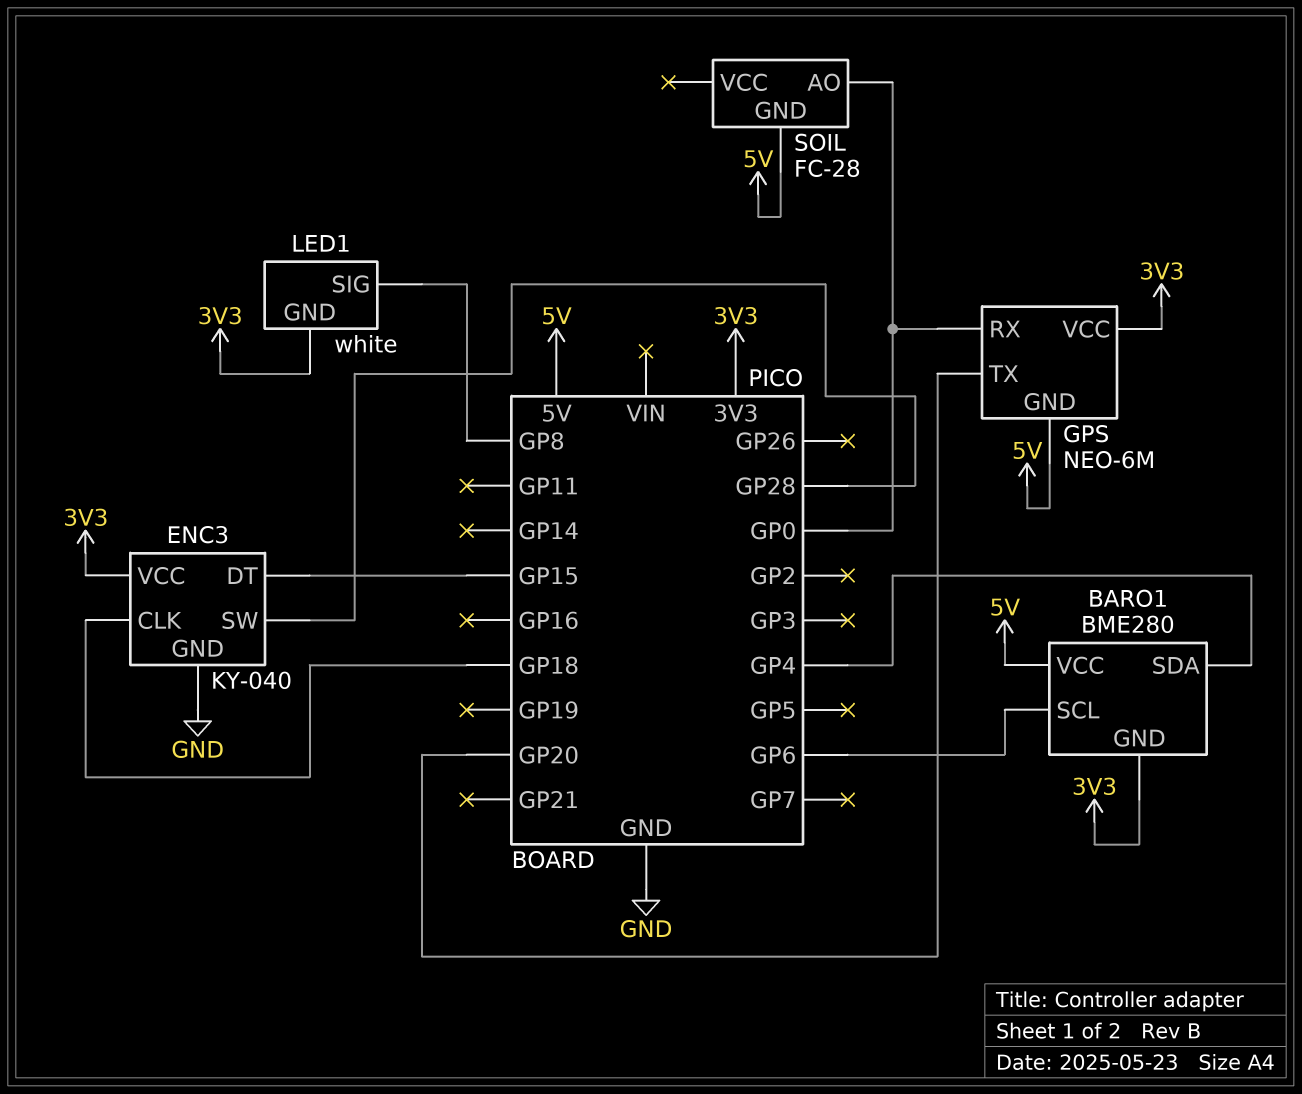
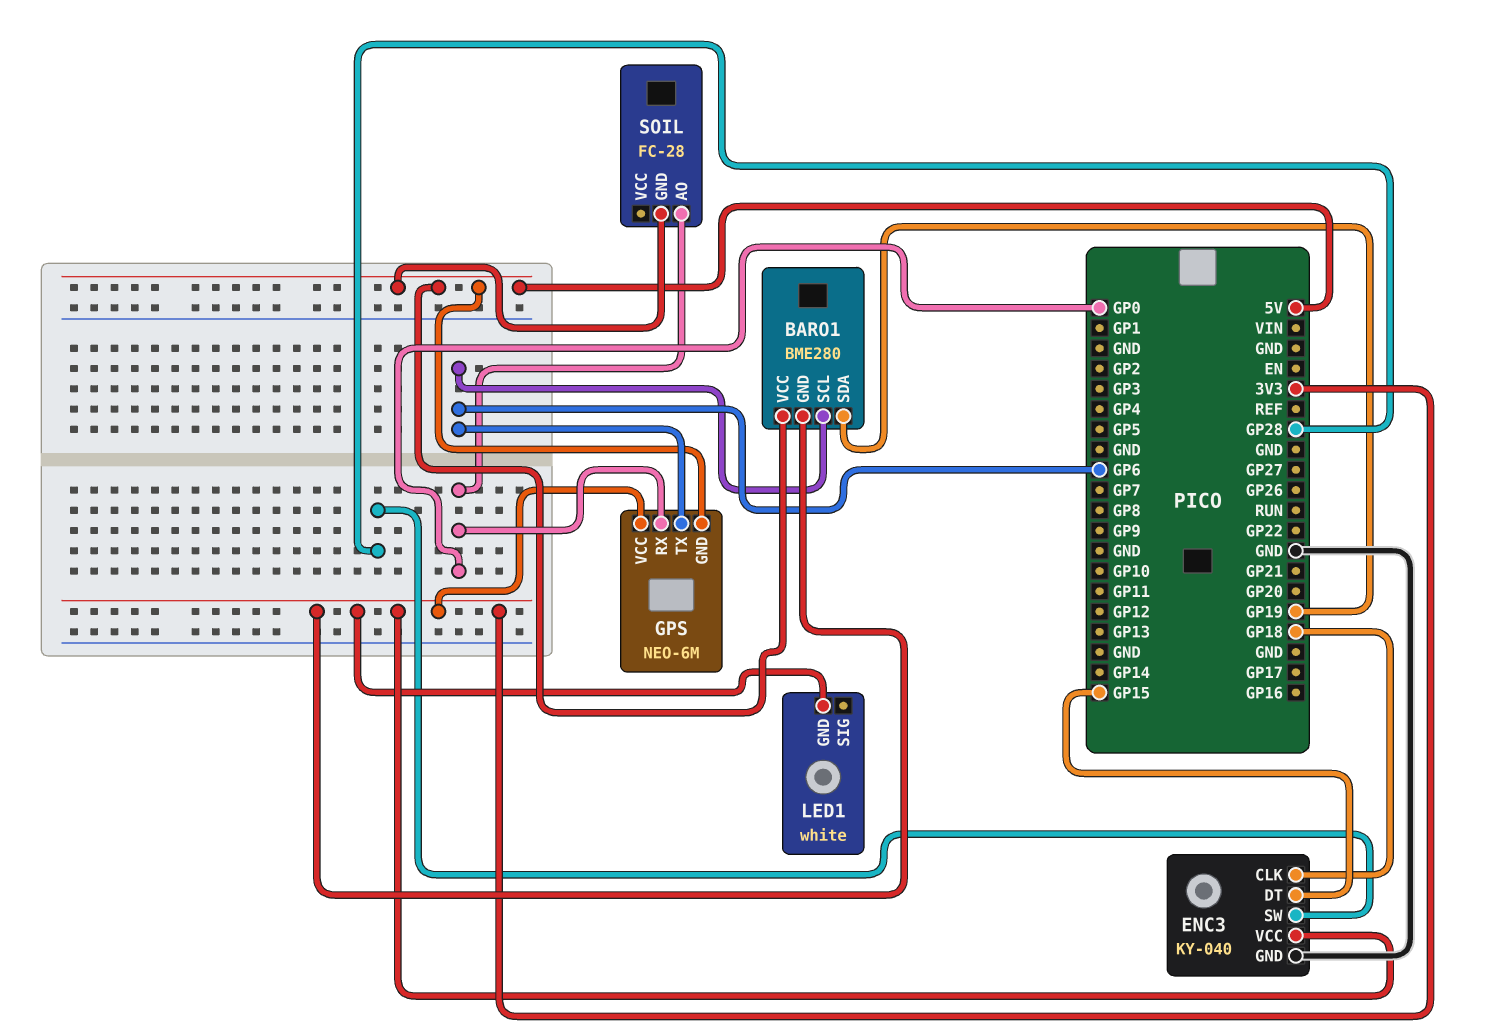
BARO1 pin SDA: GP4 -> GP19
GPS pin TX: GP20 -> GP6
LED1 pin SIG: GP8 -> none

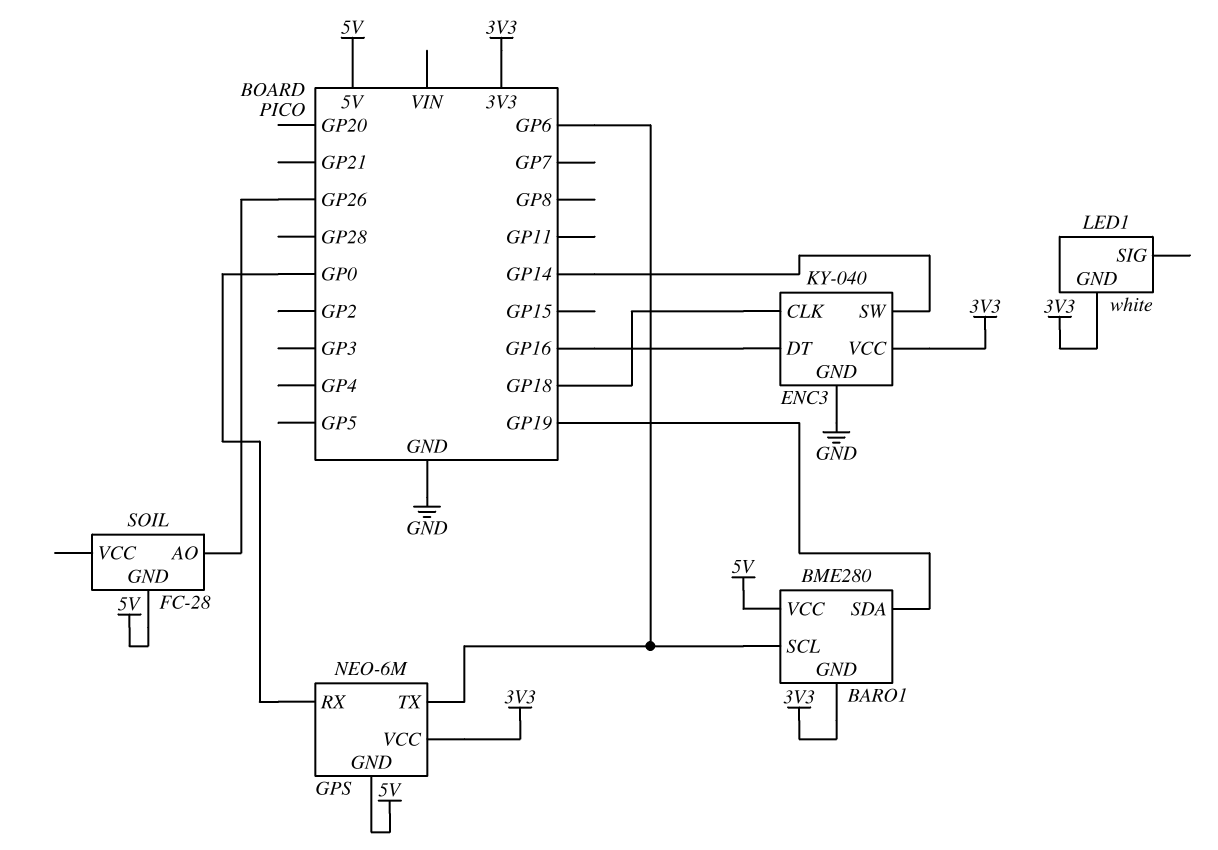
ENC3 pin DT: GP15 -> GP16
ENC3 pin SW: GP28 -> GP14
SOIL pin AO: GP0 -> GP26

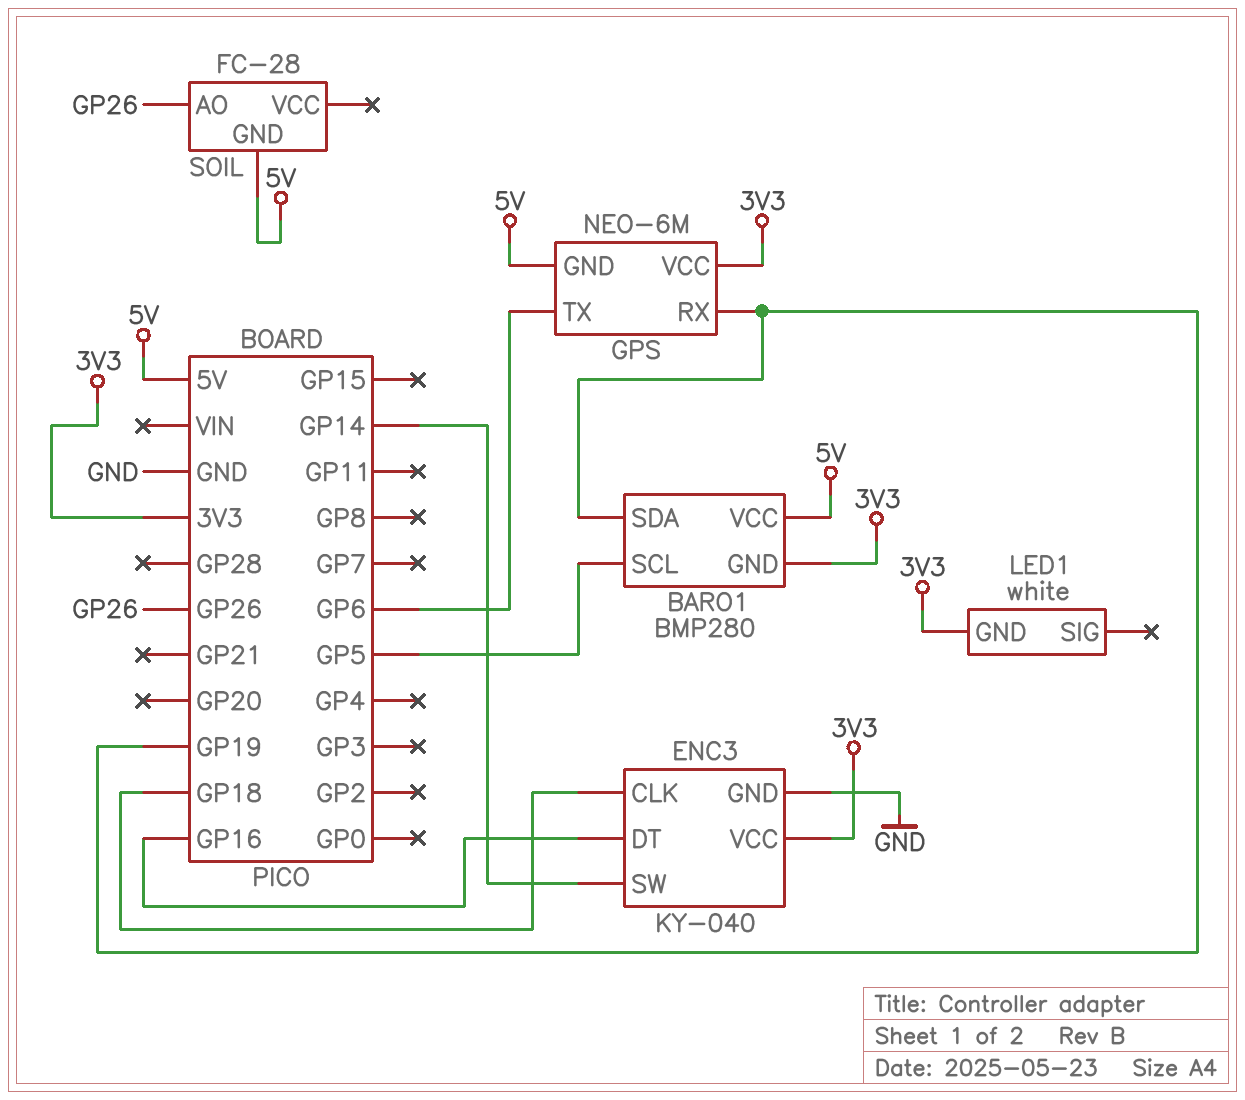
BARO1: BME280 -> BMP280
BARO1 pin SCL: GP6 -> GP5
GPS pin RX: GP0 -> GP19

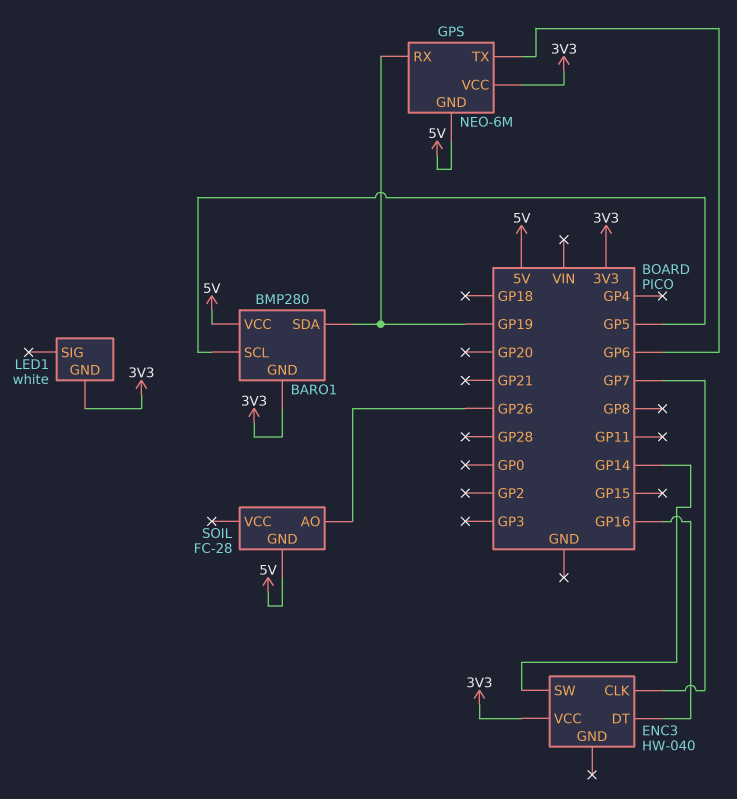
ENC3: KY-040 -> HW-040
ENC3 pin CLK: GP18 -> GP7
ENC3 pin GND: GND -> none

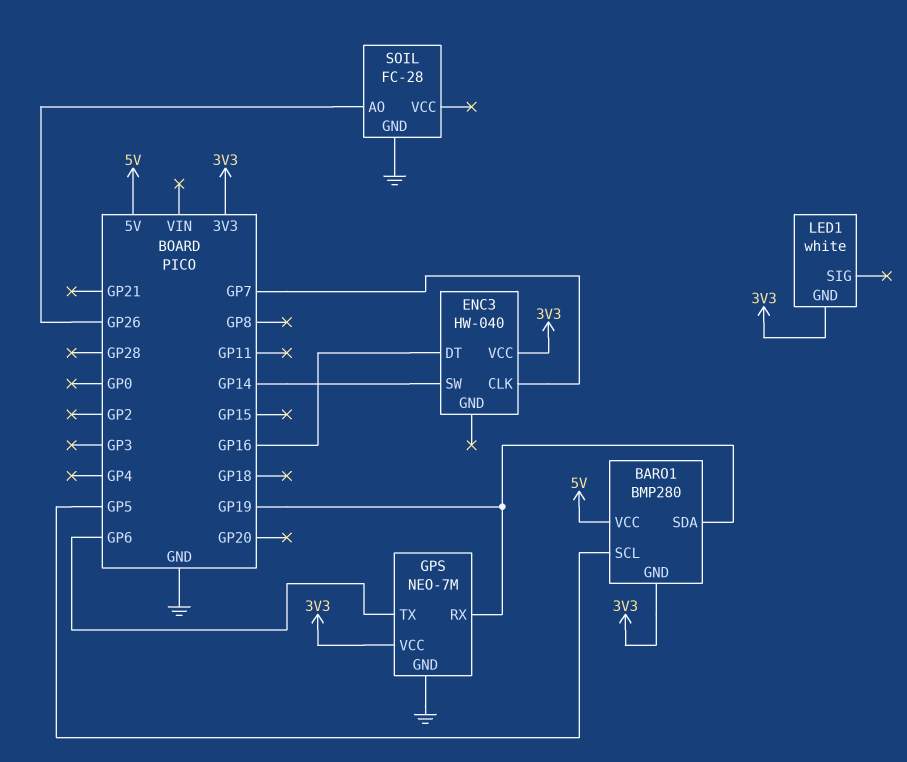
GPS: NEO-6M -> NEO-7M
GPS pin GND: 5V -> GND
SOIL pin GND: 5V -> GND

